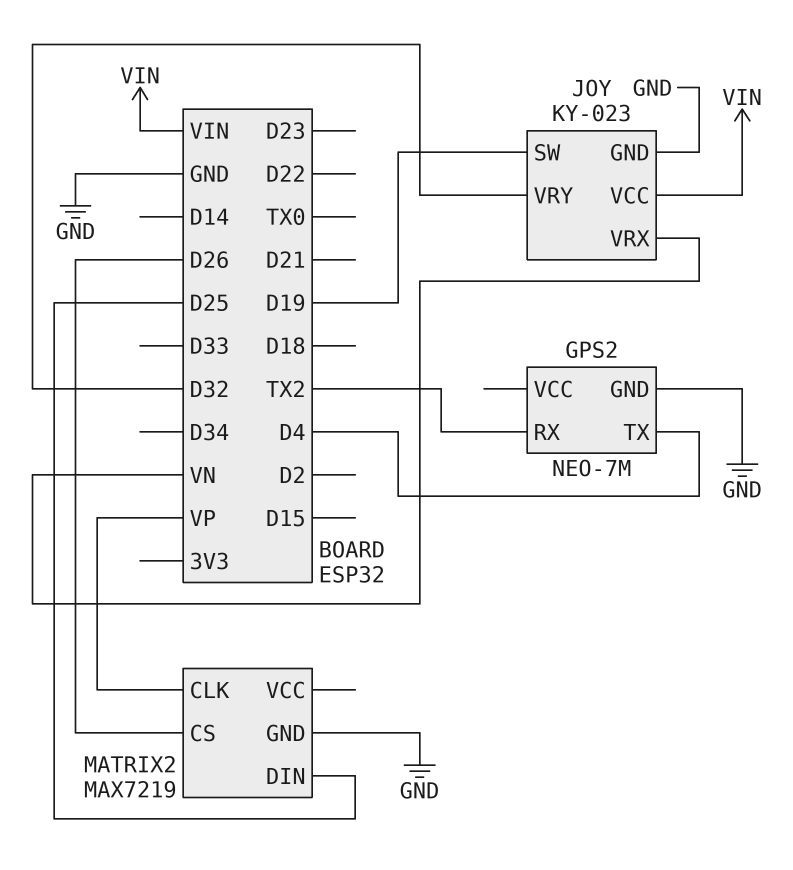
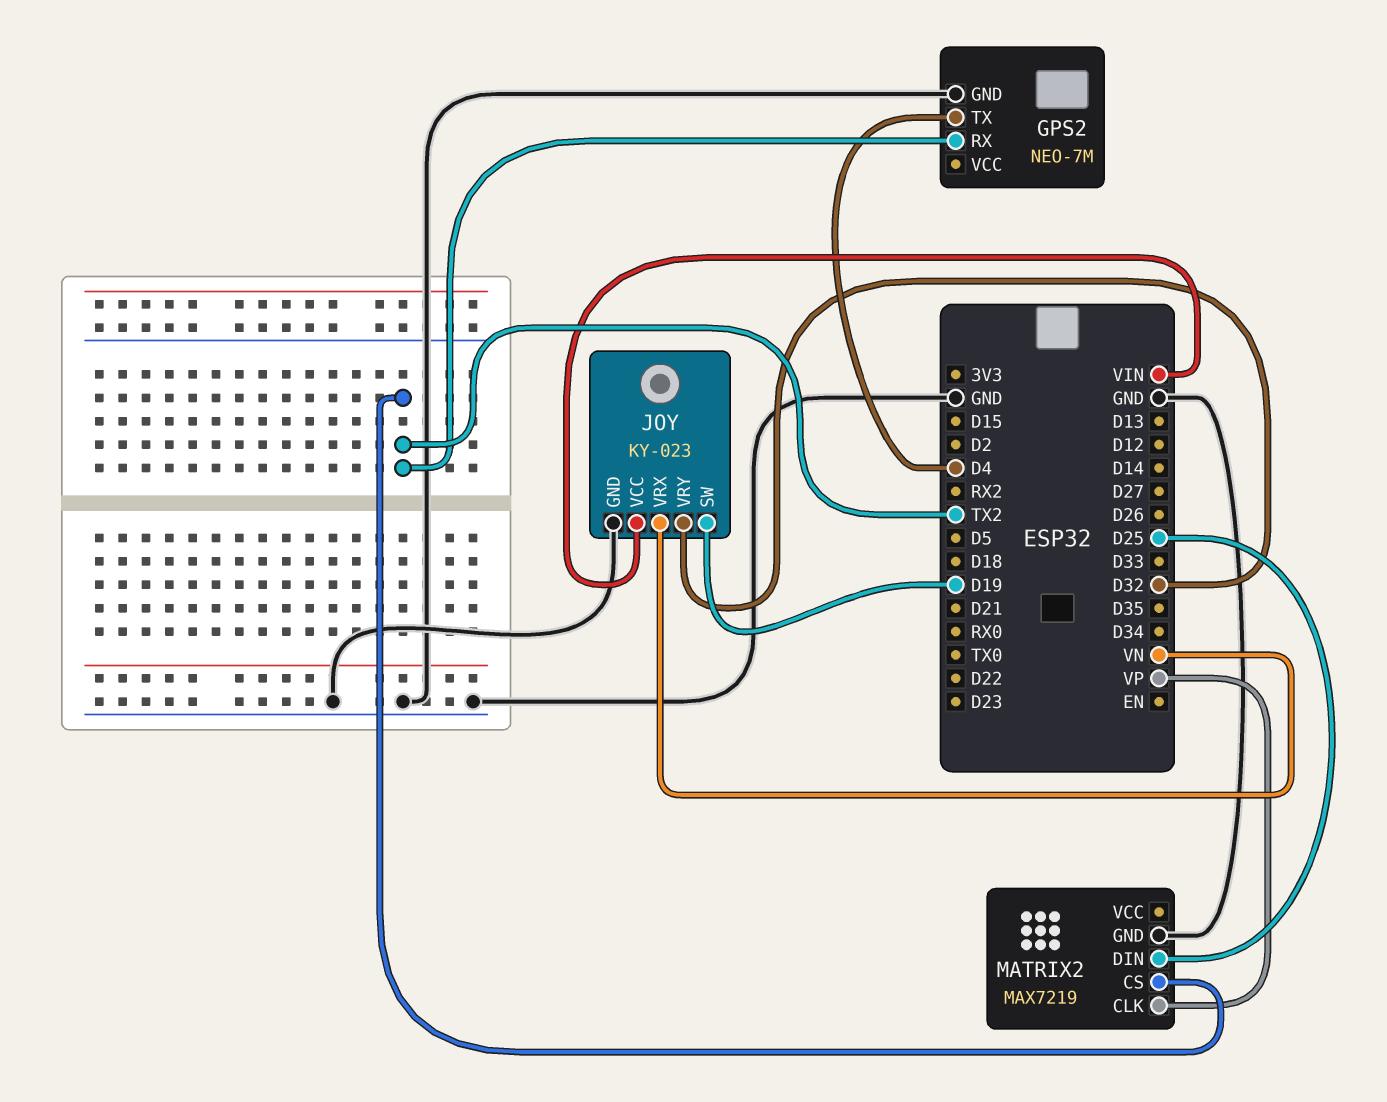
MATRIX2 pin CS: D26 -> TX2

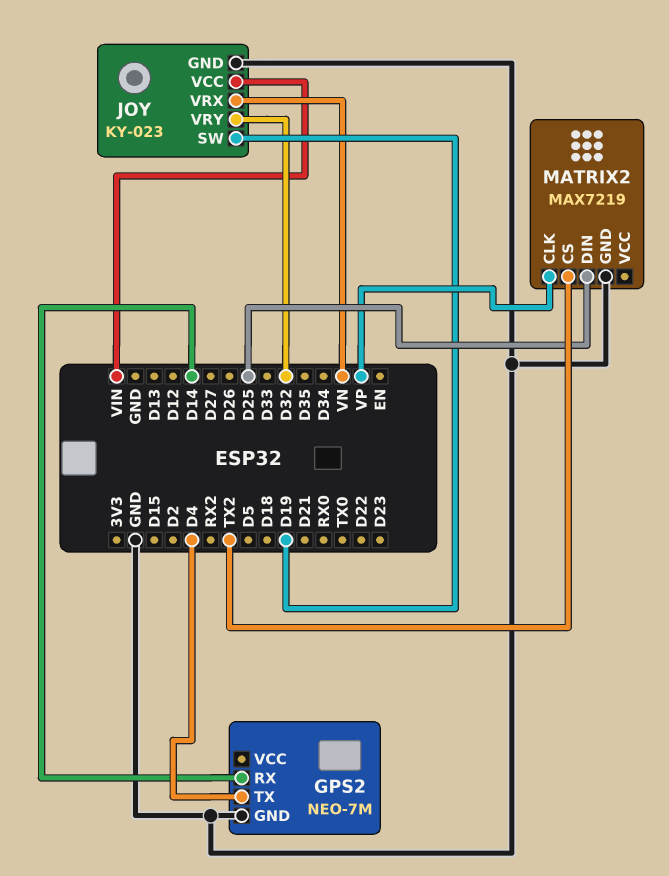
GPS2 pin RX: TX2 -> D14

